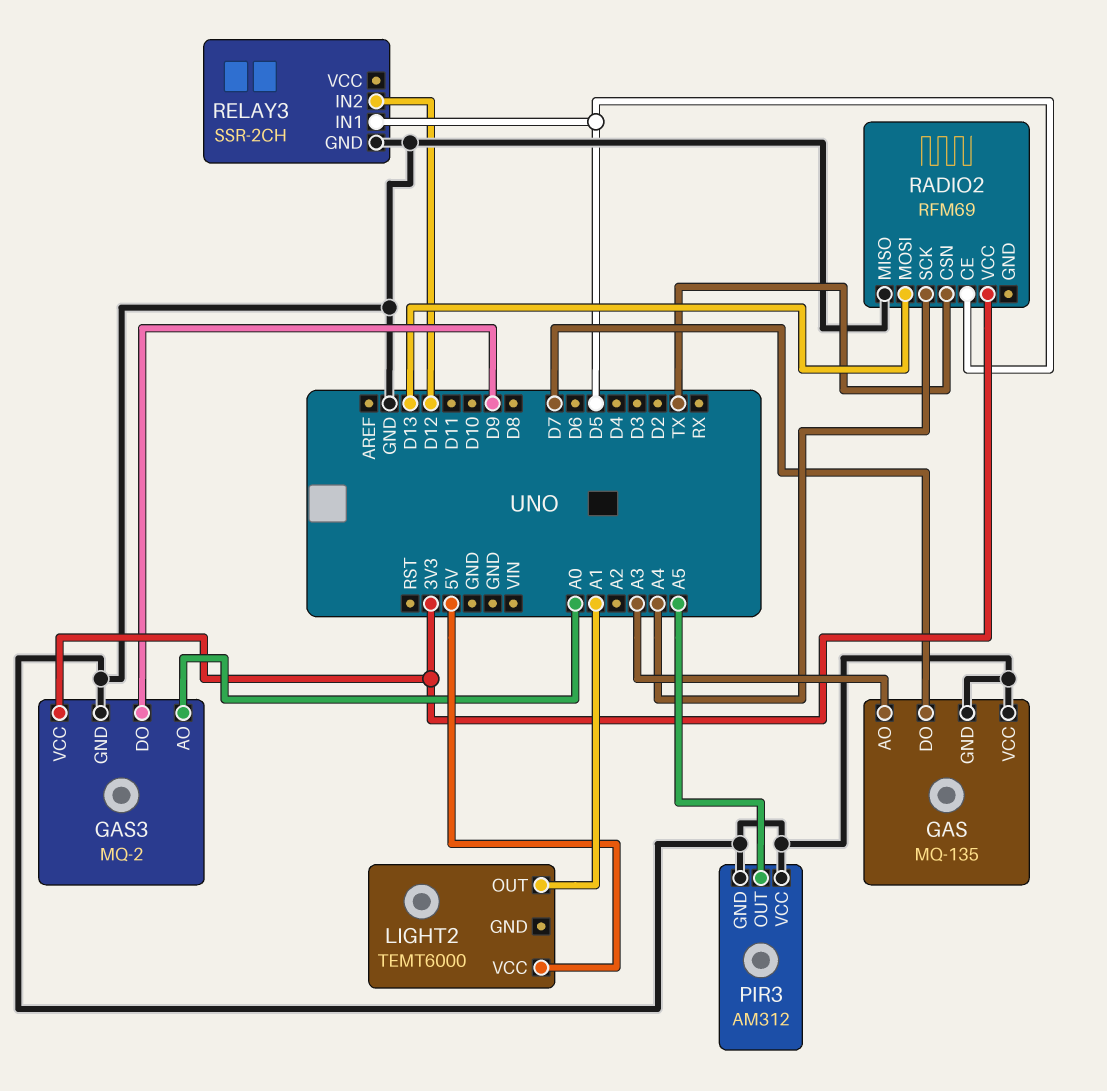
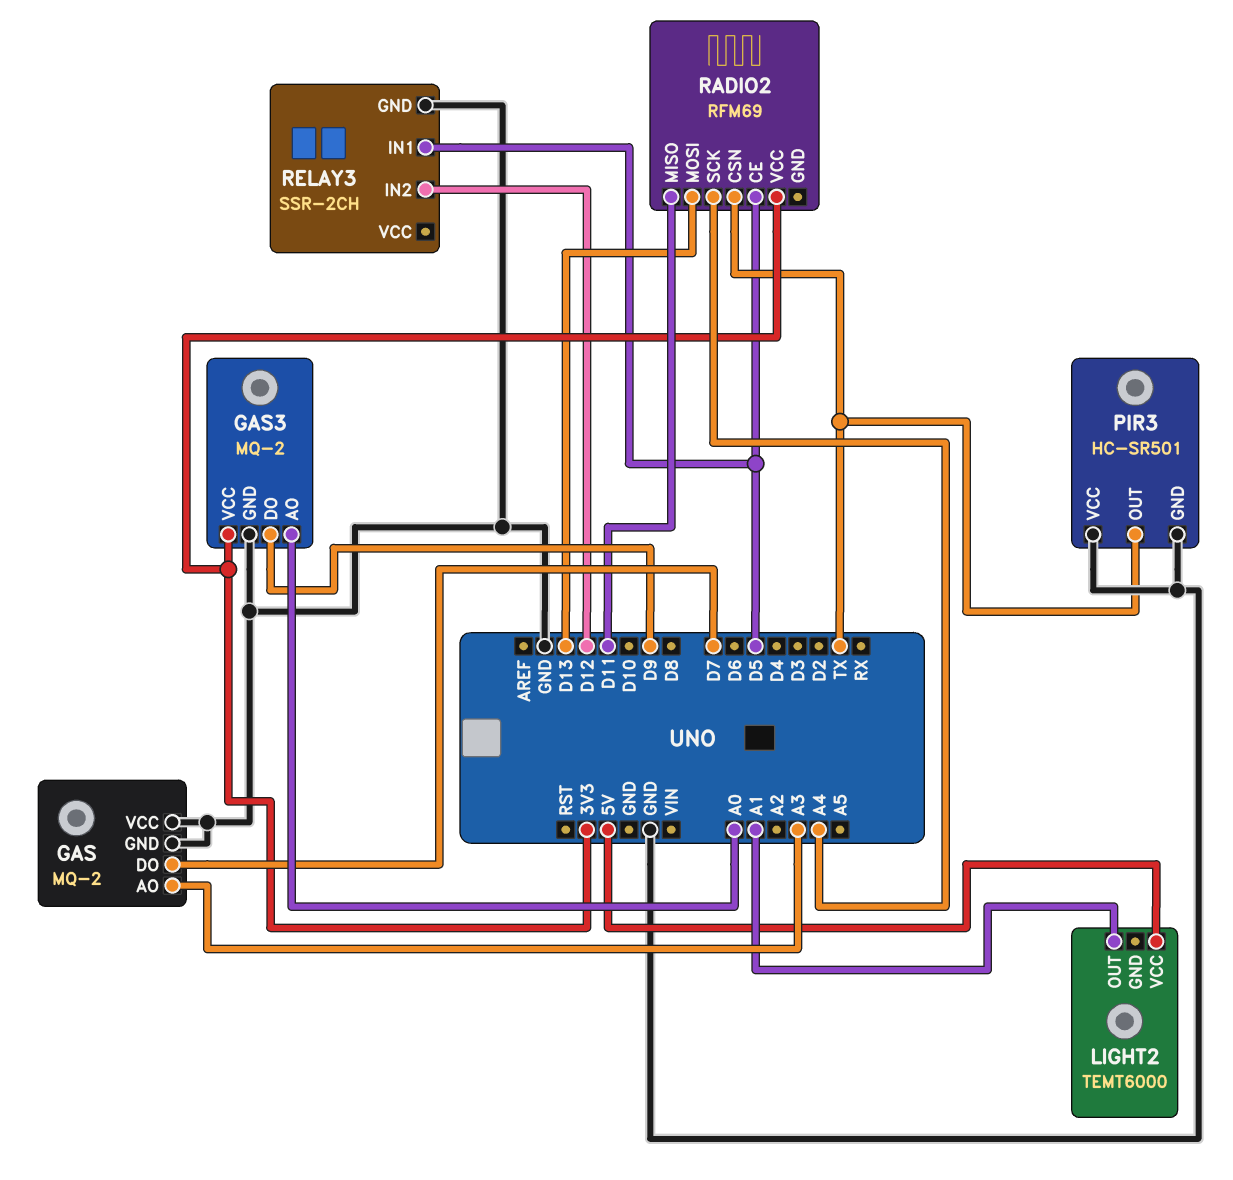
GAS: MQ-135 -> MQ-2
PIR3: AM312 -> HC-SR501
PIR3 pin OUT: A5 -> TX
RADIO2 pin MISO: GND -> D11

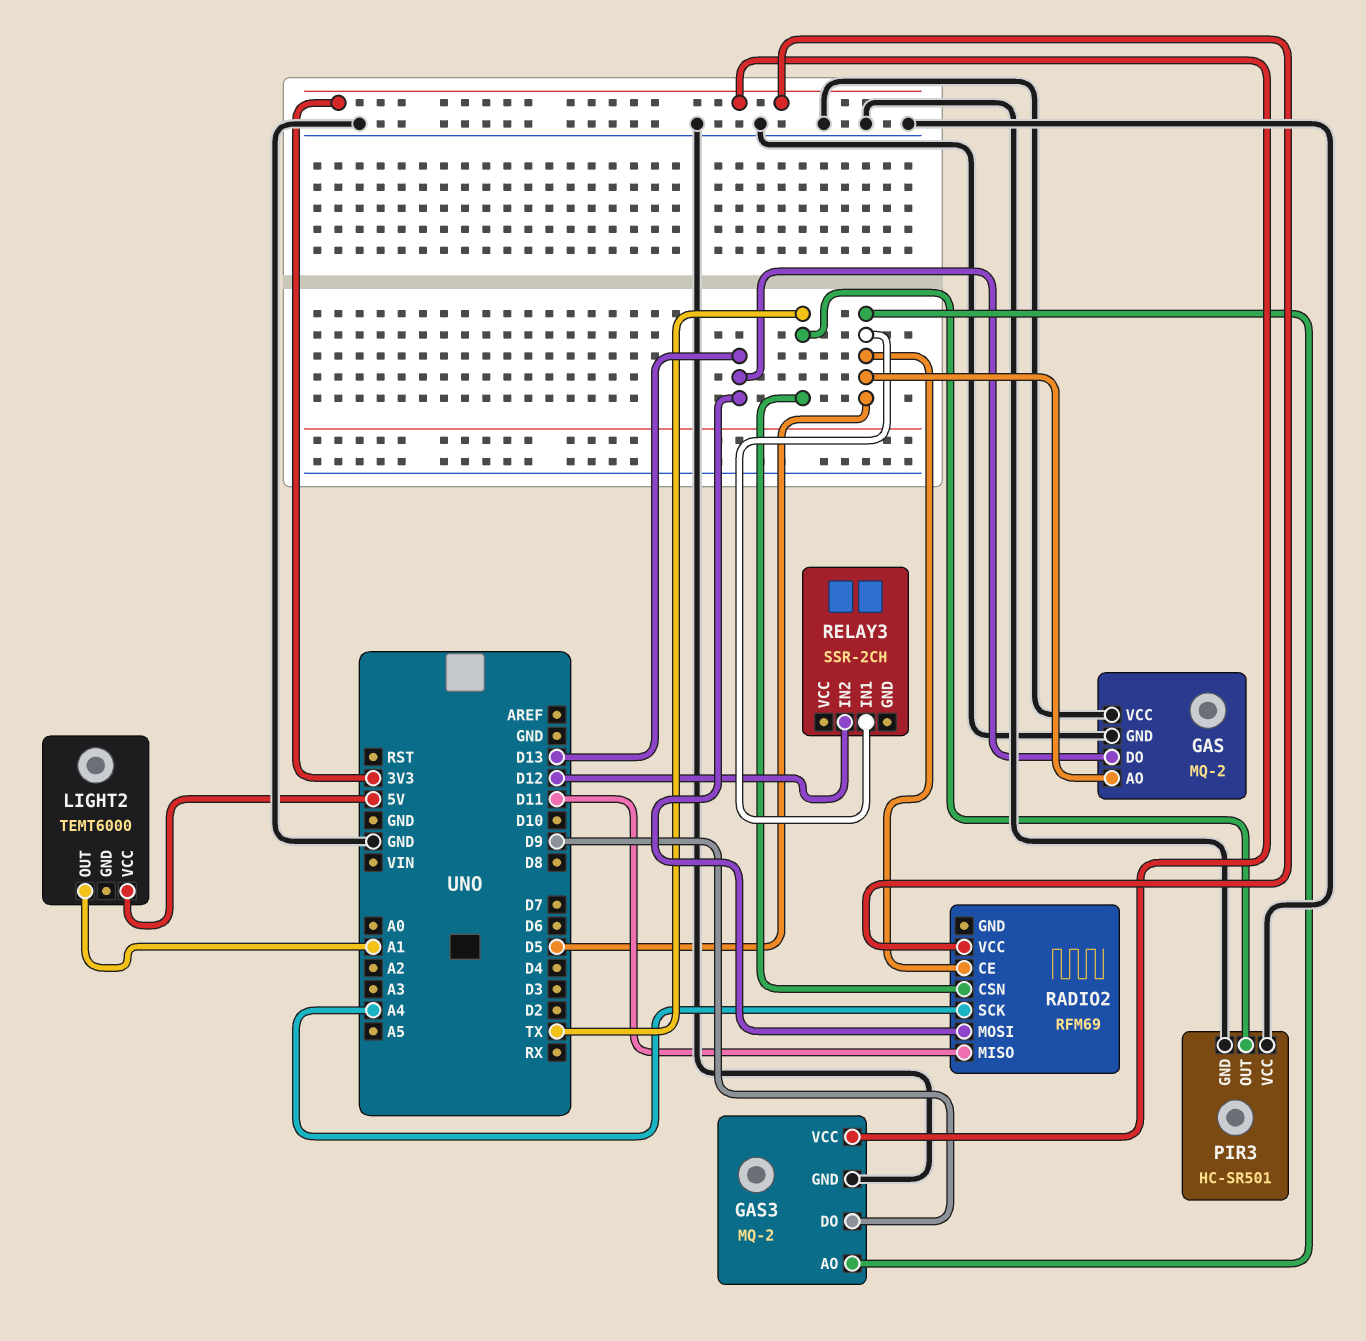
GAS pin AO: A3 -> D5
GAS pin DO: D7 -> D13
GAS3 pin AO: A0 -> D5
RELAY3 pin GND: GND -> none

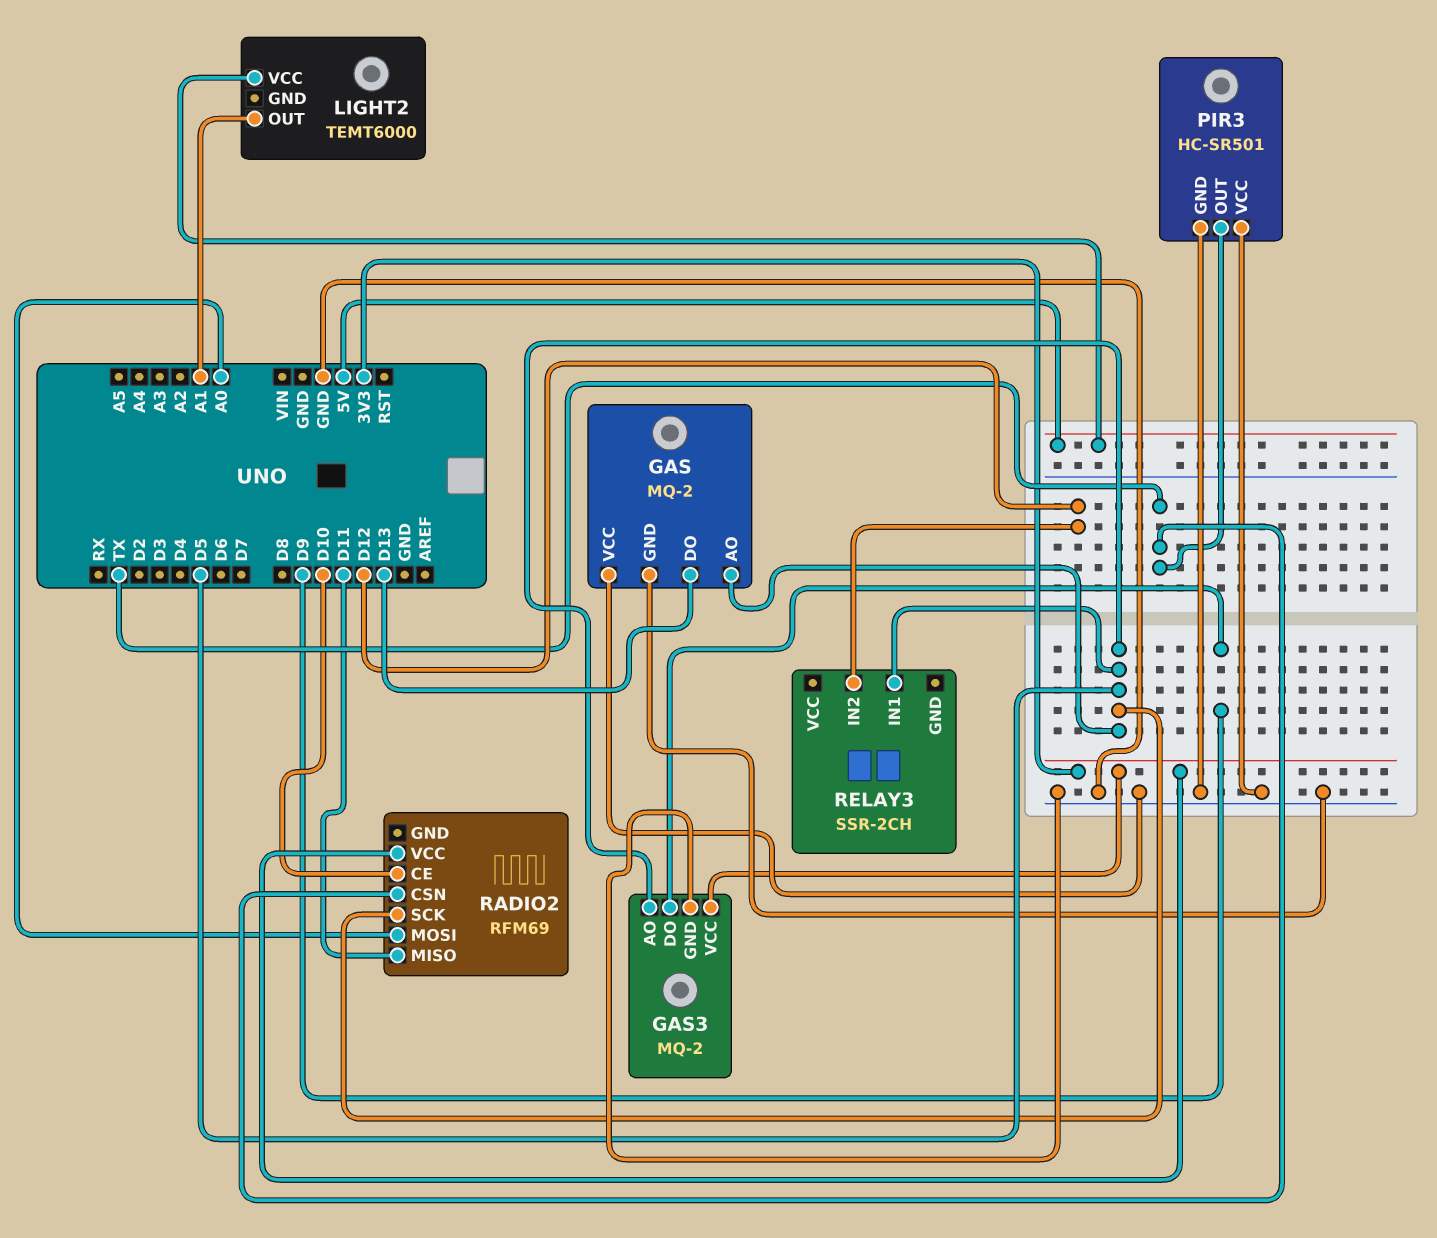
RADIO2 pin CE: D5 -> D10
RADIO2 pin MOSI: D13 -> A0
RADIO2 pin SCK: A4 -> D5

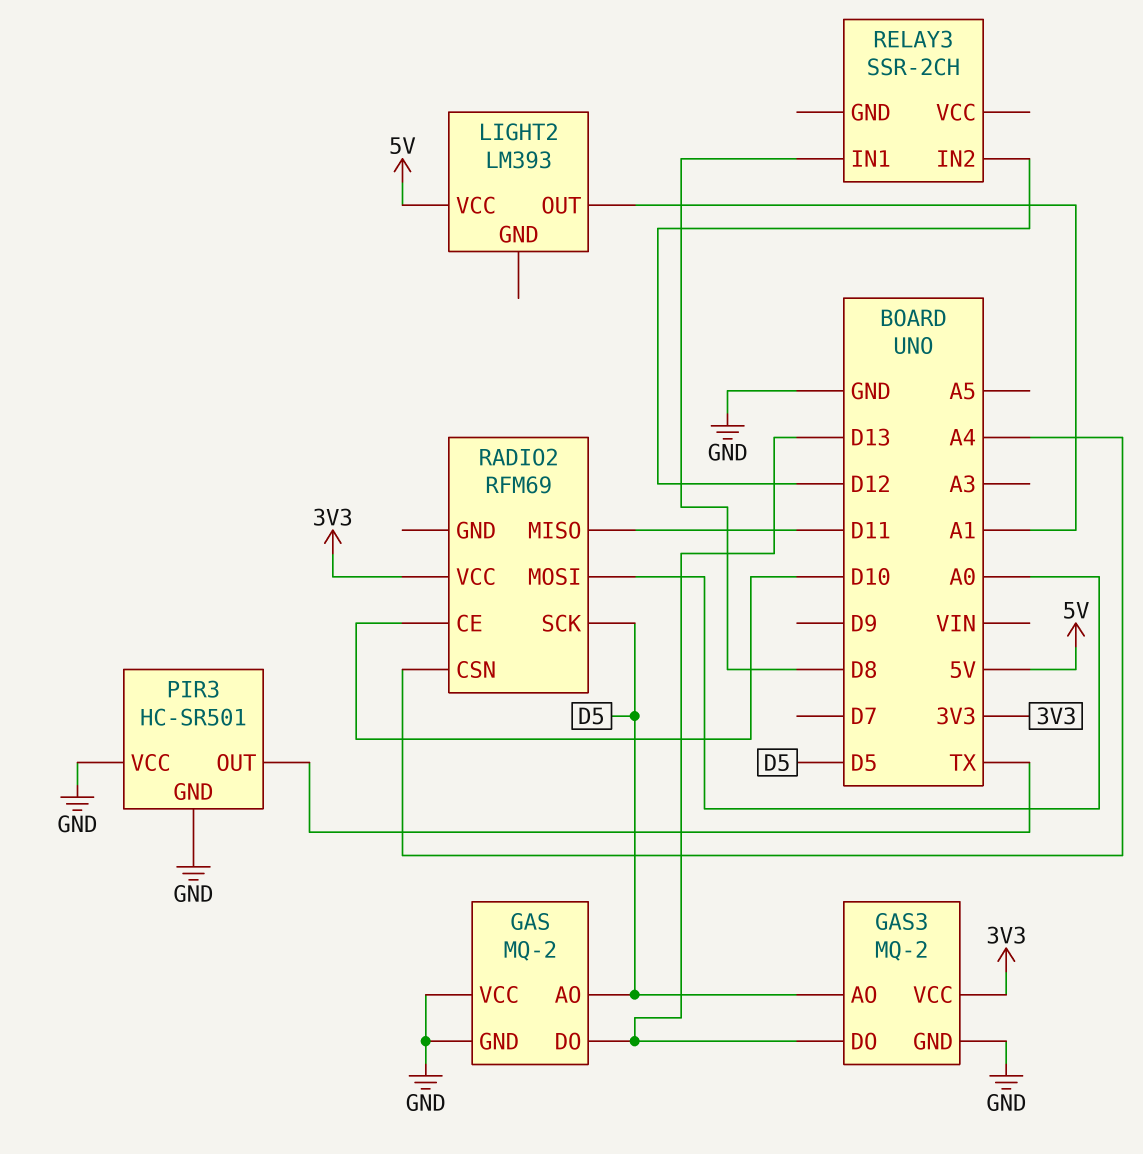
GAS3 pin DO: D9 -> D13
LIGHT2: TEMT6000 -> LM393
RADIO2 pin CSN: TX -> A4
RELAY3 pin IN1: D5 -> D8

